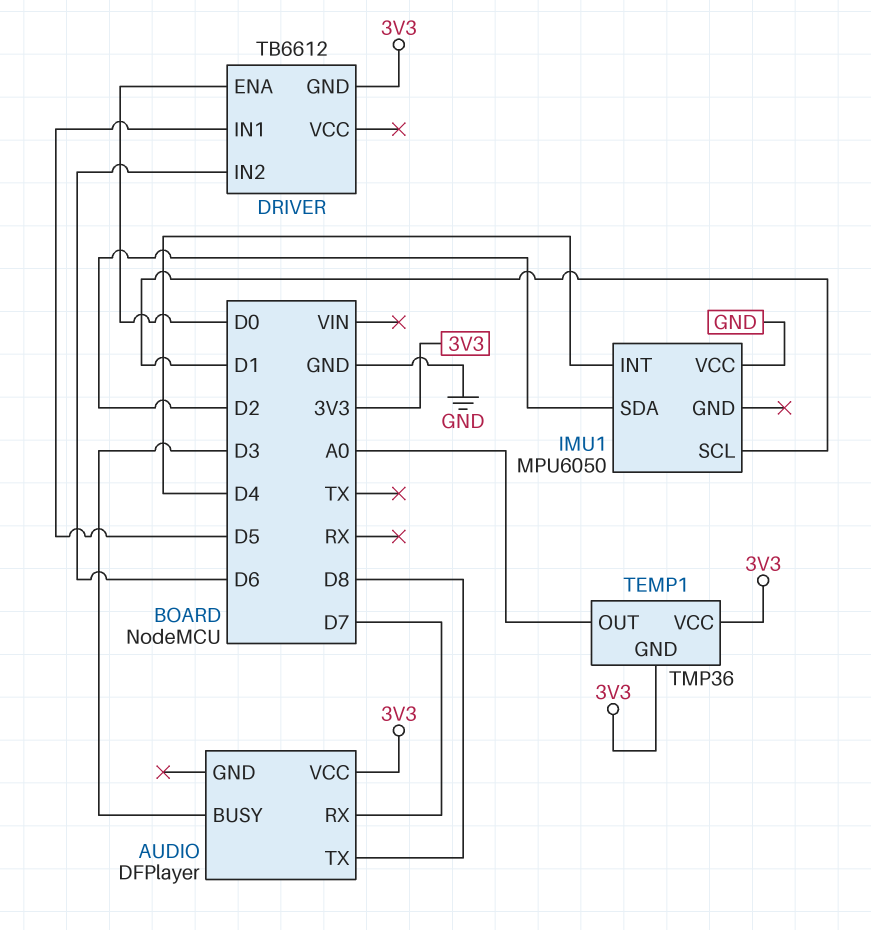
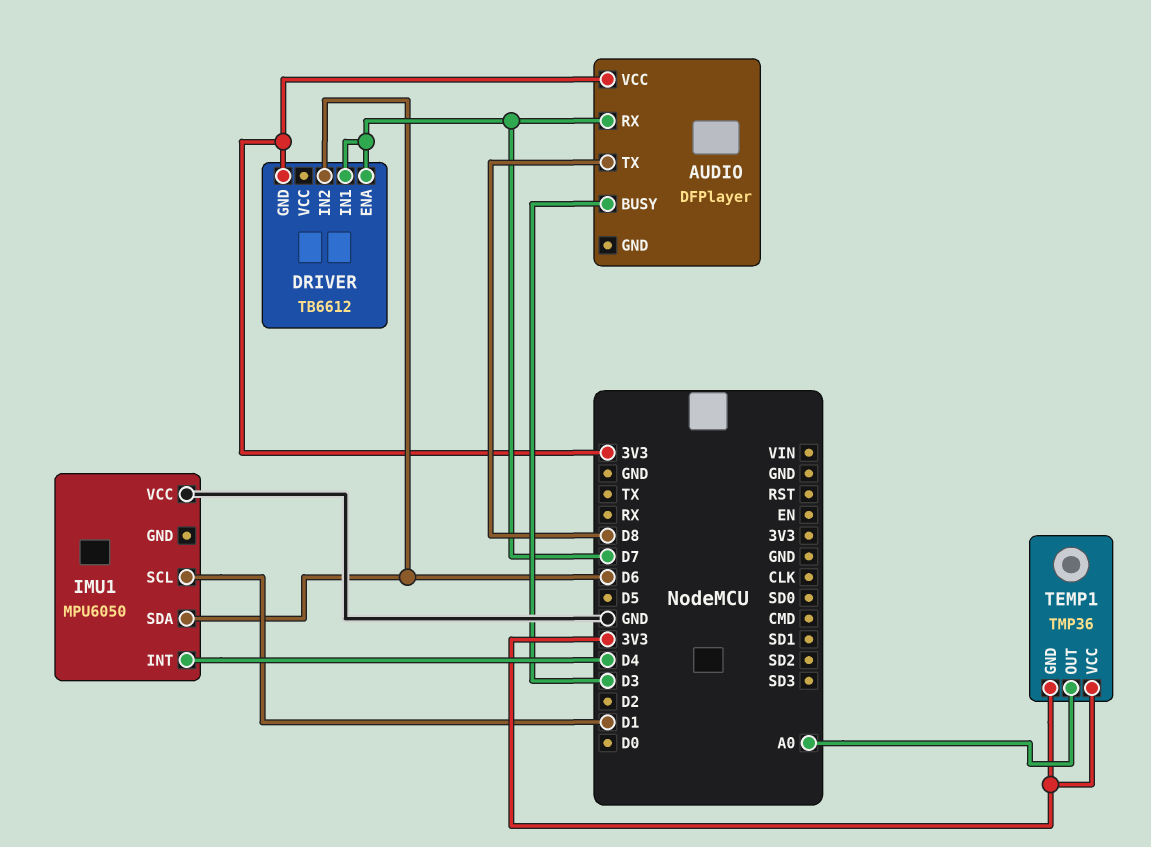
DRIVER pin ENA: D0 -> D7
DRIVER pin IN1: D5 -> D7
IMU1 pin SDA: D2 -> D6

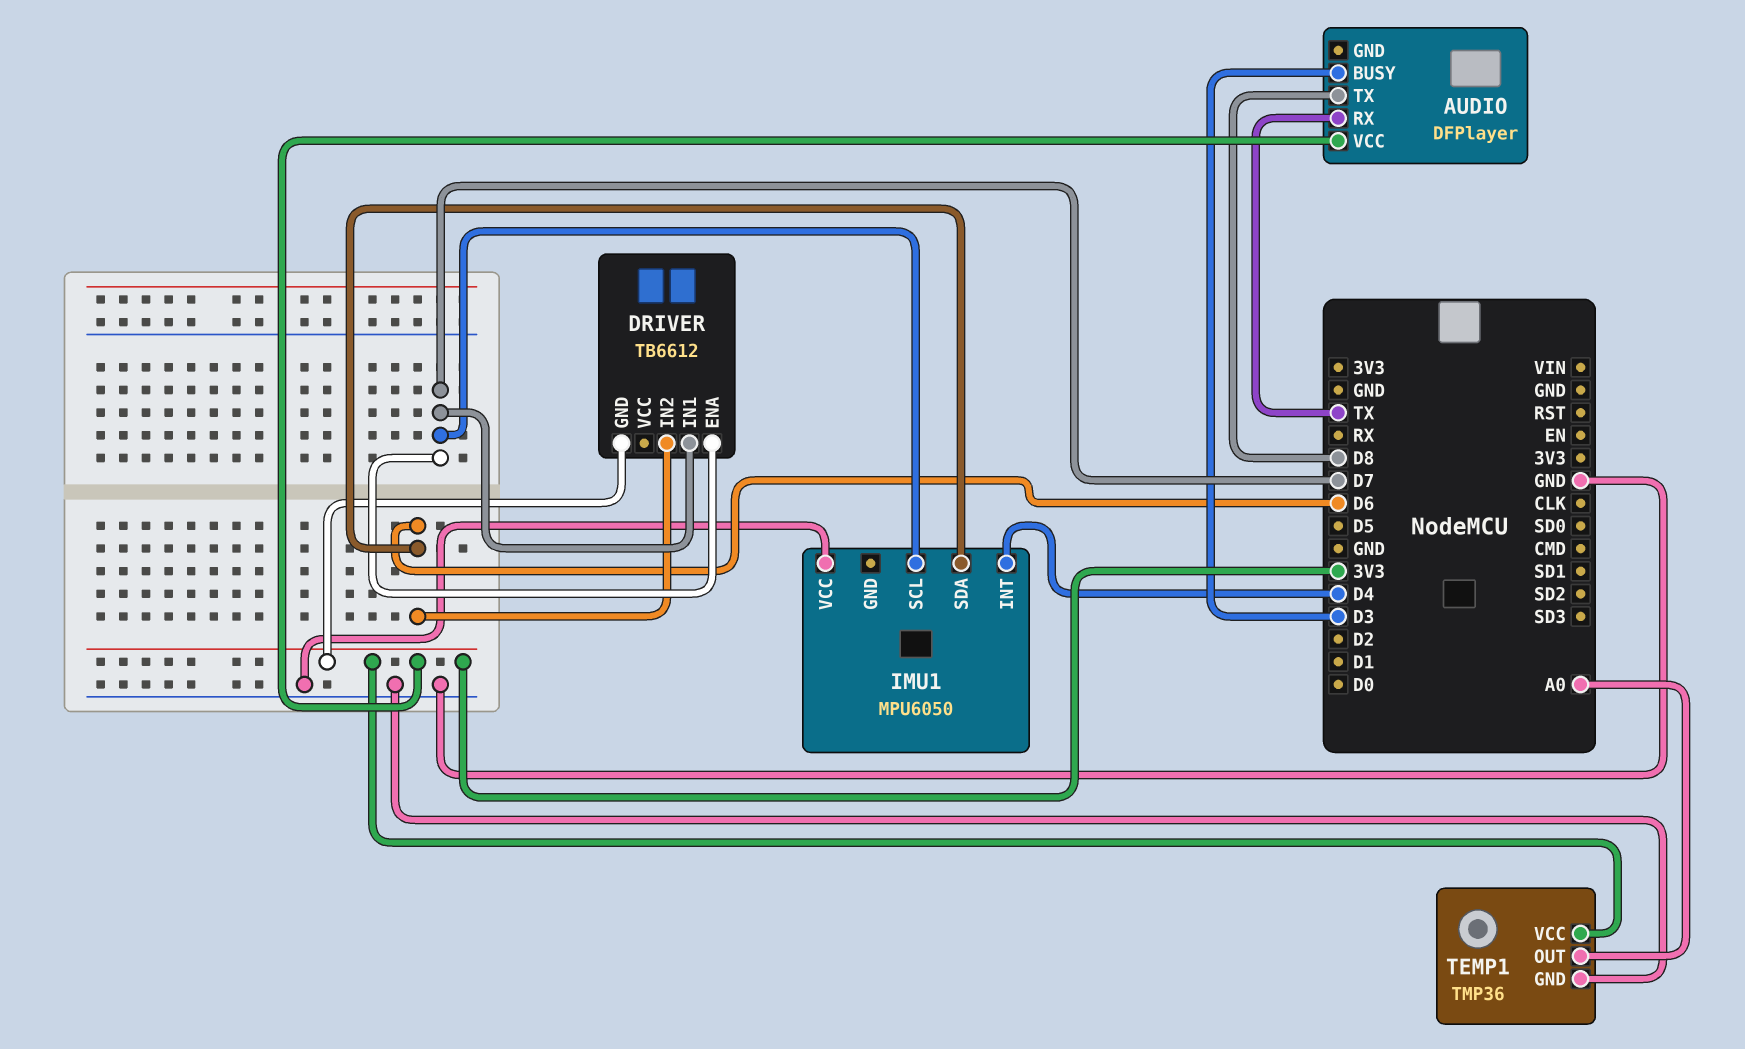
AUDIO pin RX: D7 -> TX
IMU1 pin SCL: D1 -> D7
TEMP1 pin GND: 3V3 -> GND

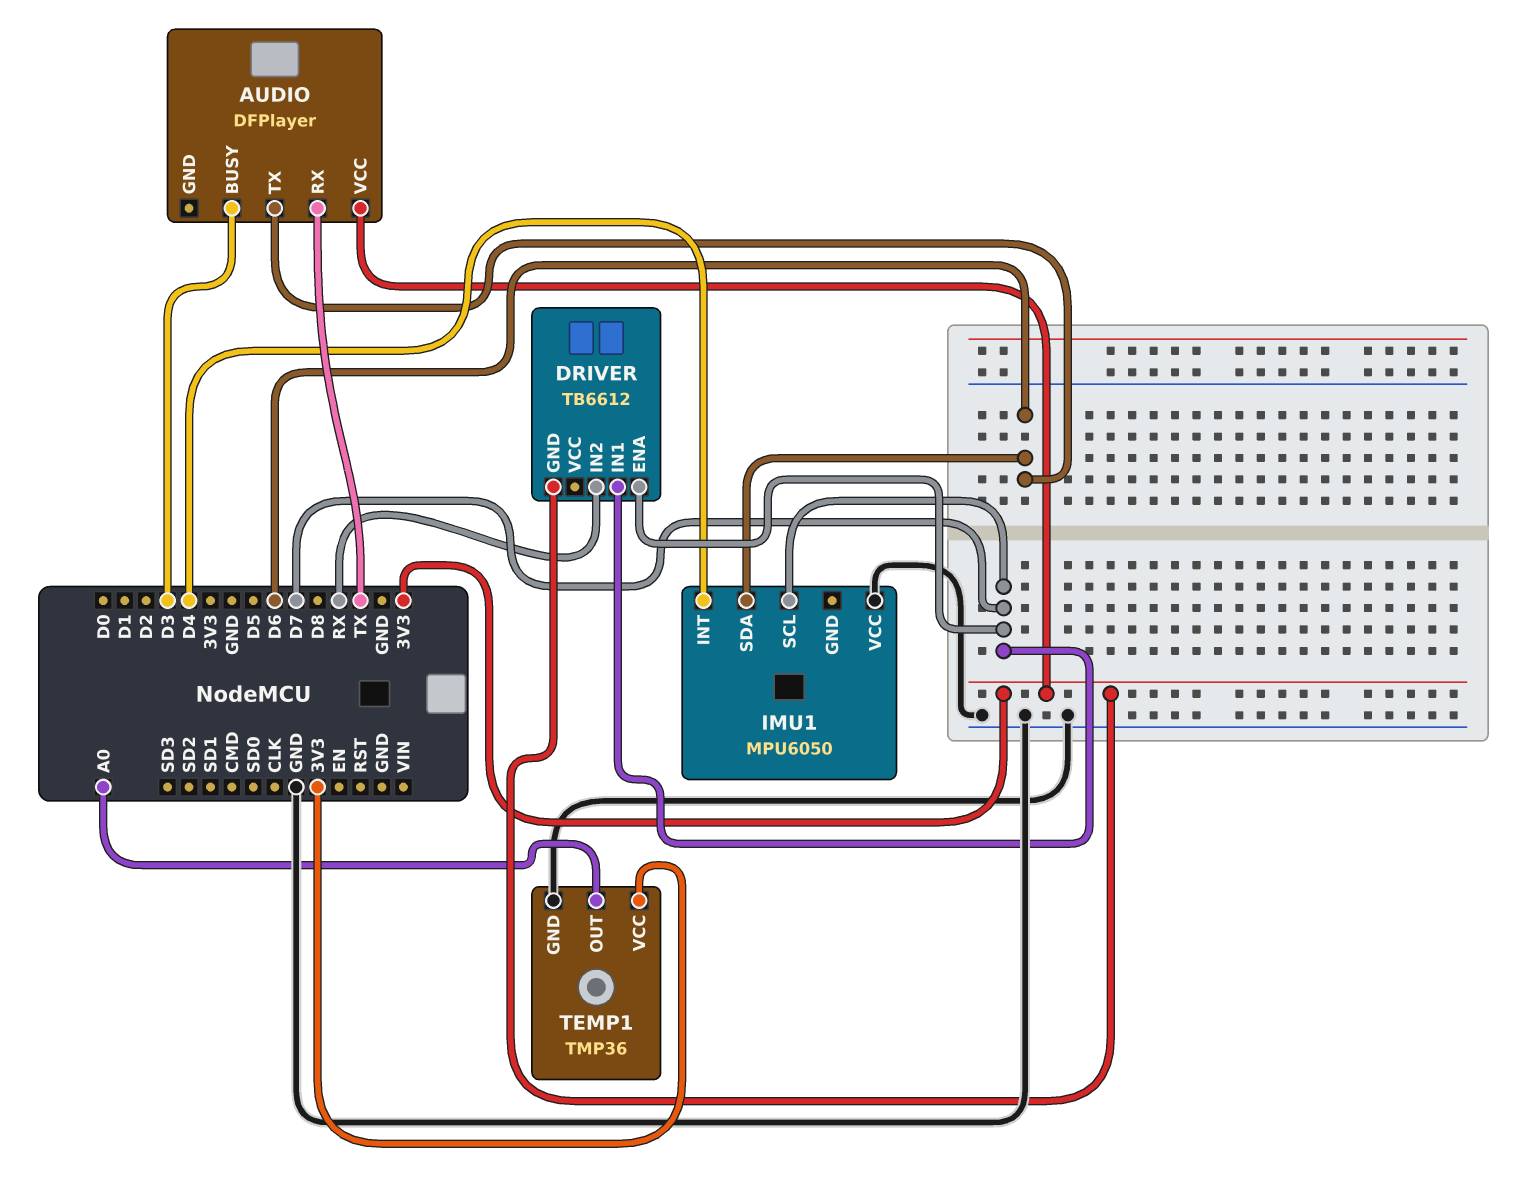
AUDIO pin TX: D8 -> D6
DRIVER pin IN2: D6 -> RX

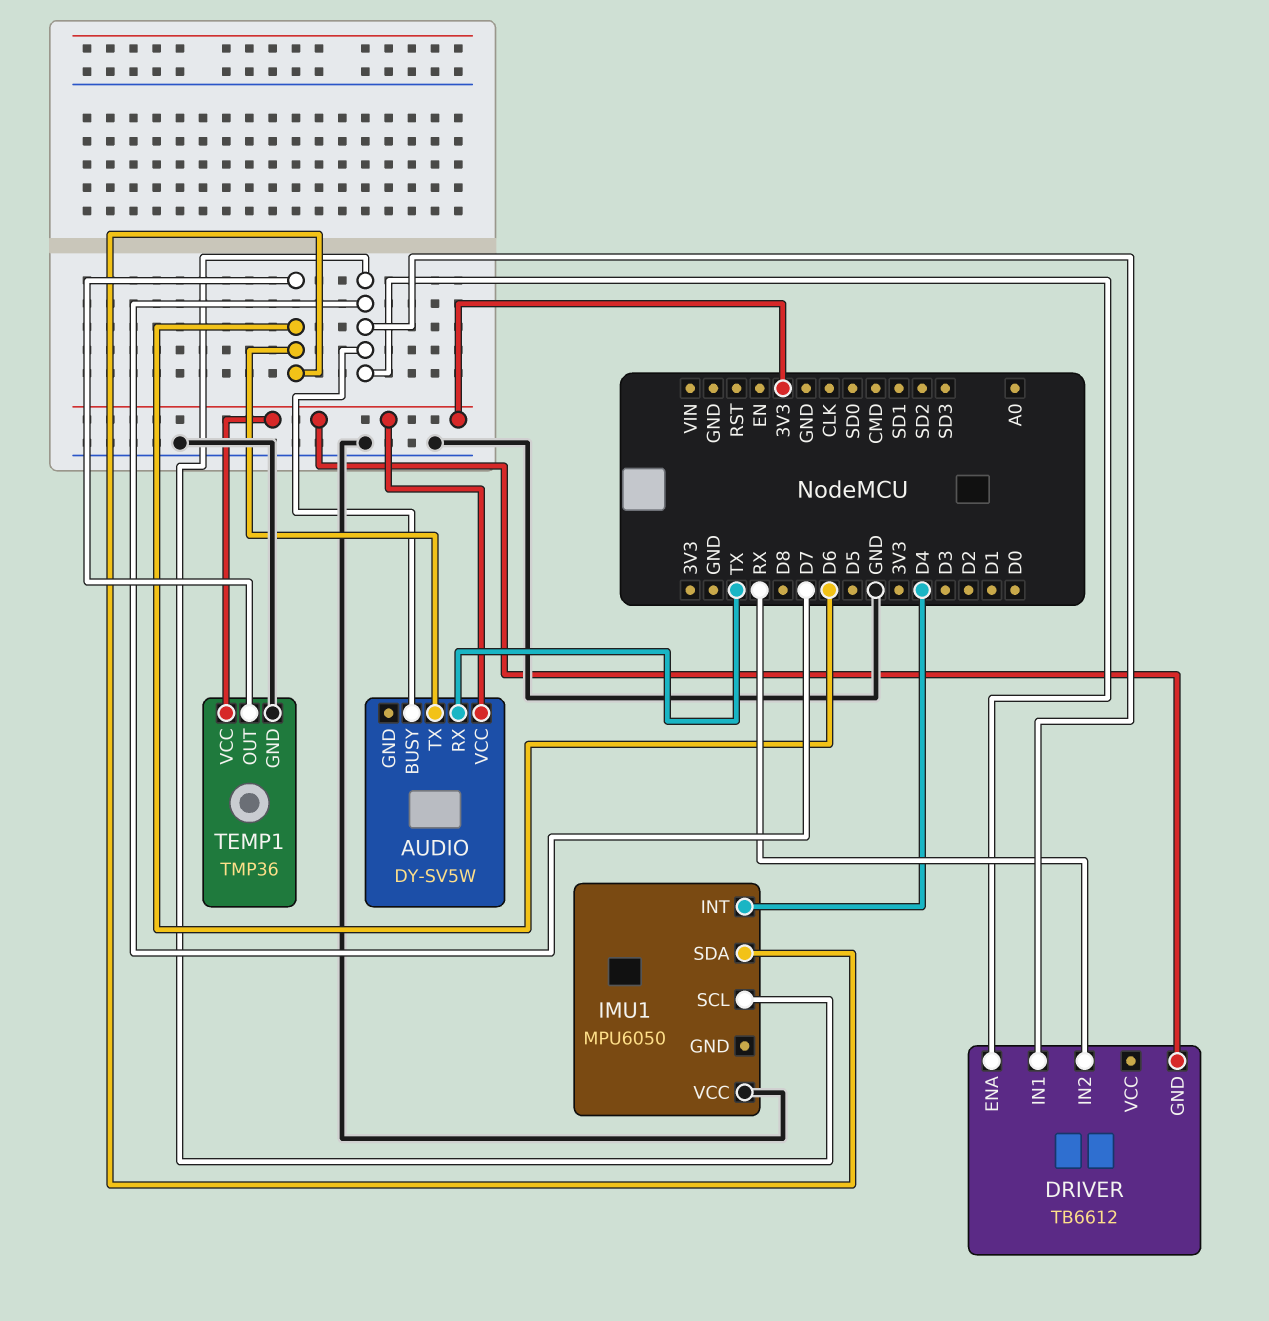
AUDIO: DFPlayer -> DY-SV5W
AUDIO pin BUSY: D3 -> D7
TEMP1 pin OUT: A0 -> D6

